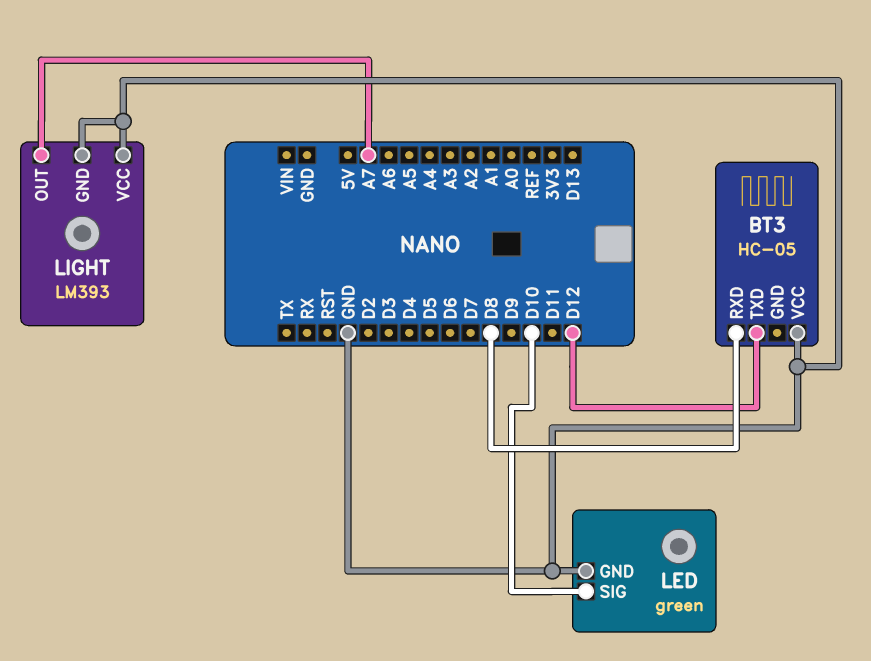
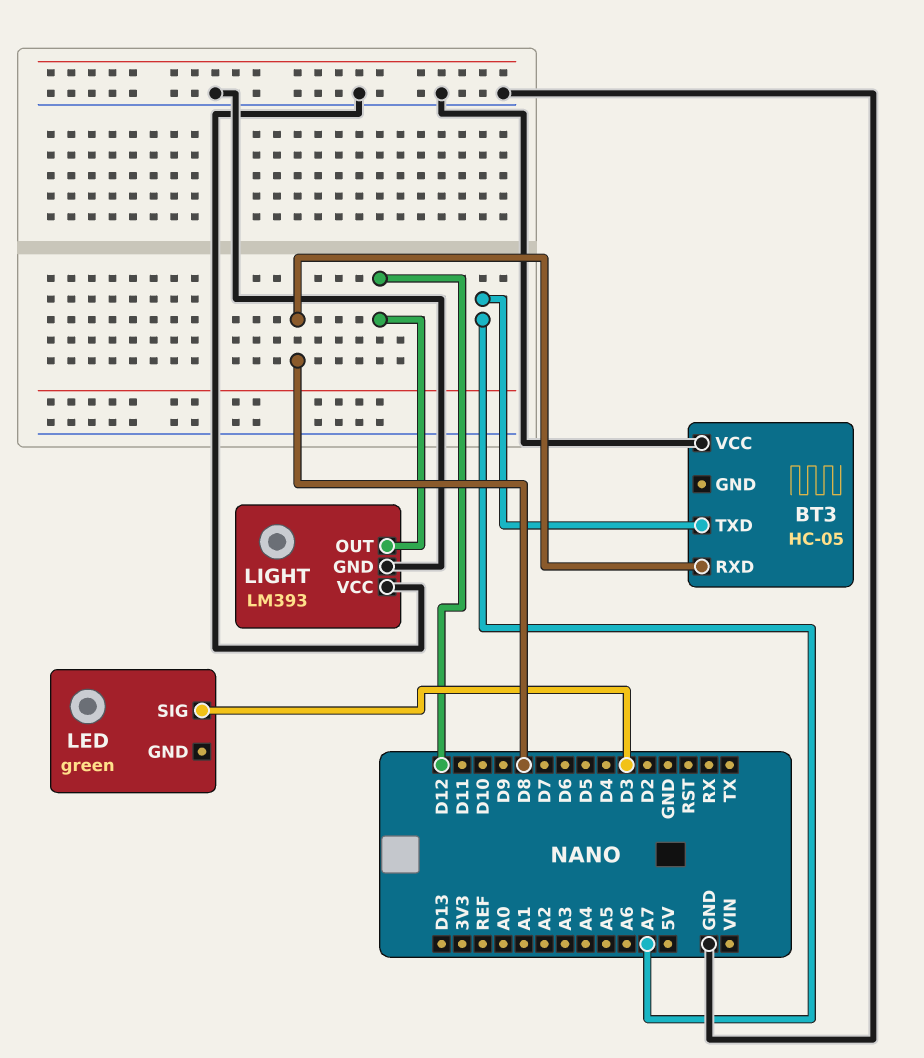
BT3 pin TXD: D12 -> A7
LED pin GND: GND -> none
LED pin SIG: D10 -> D3
LIGHT pin OUT: A7 -> D12

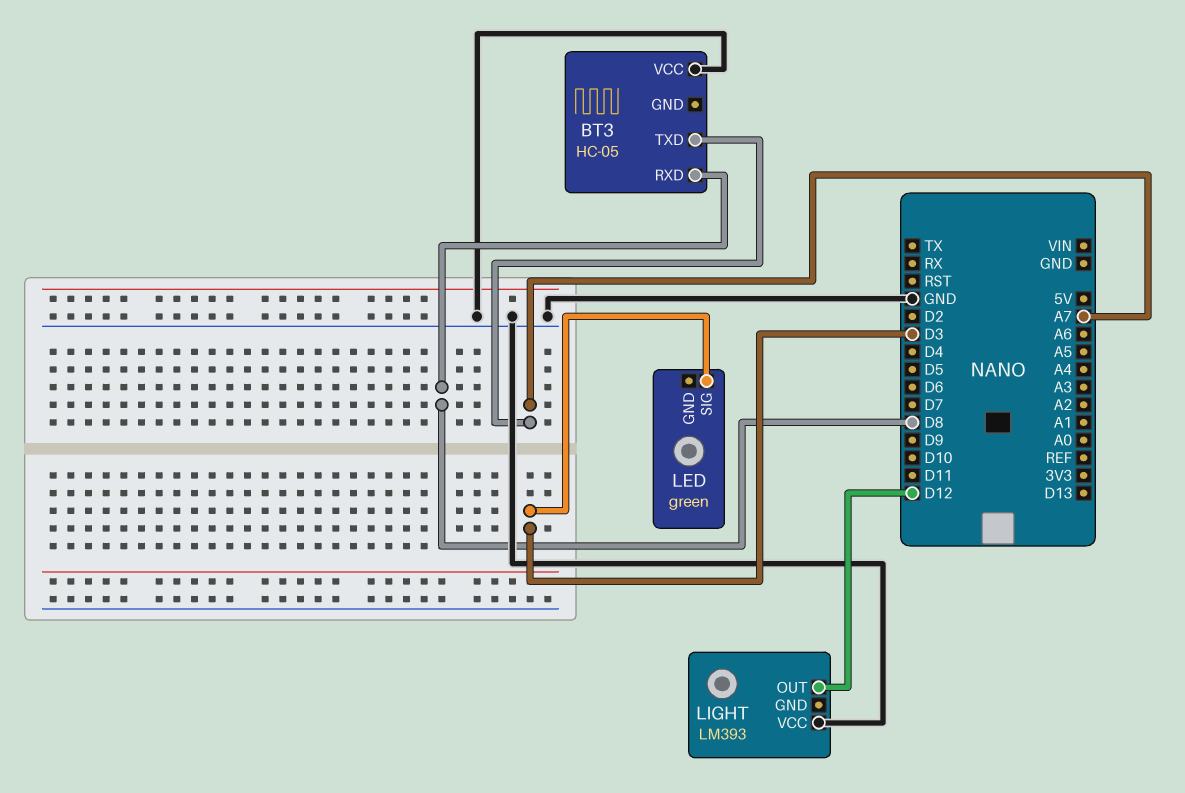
LIGHT pin GND: GND -> none

